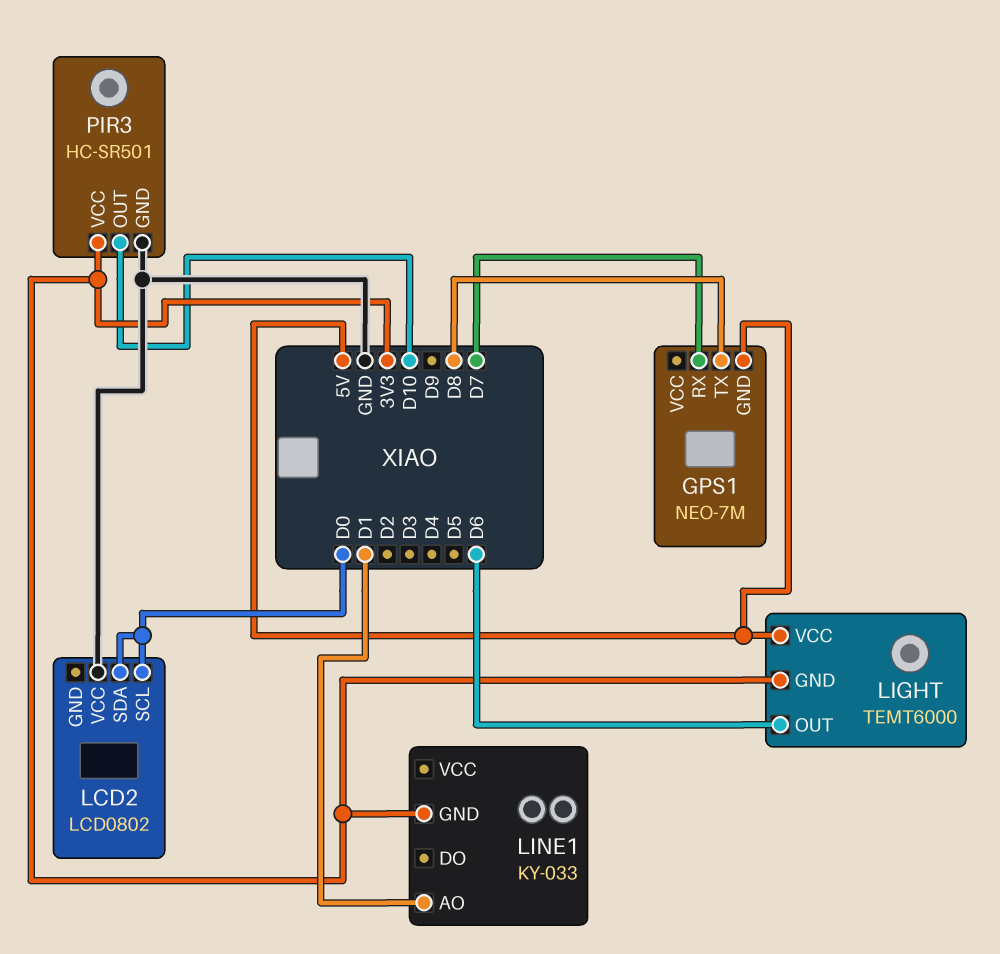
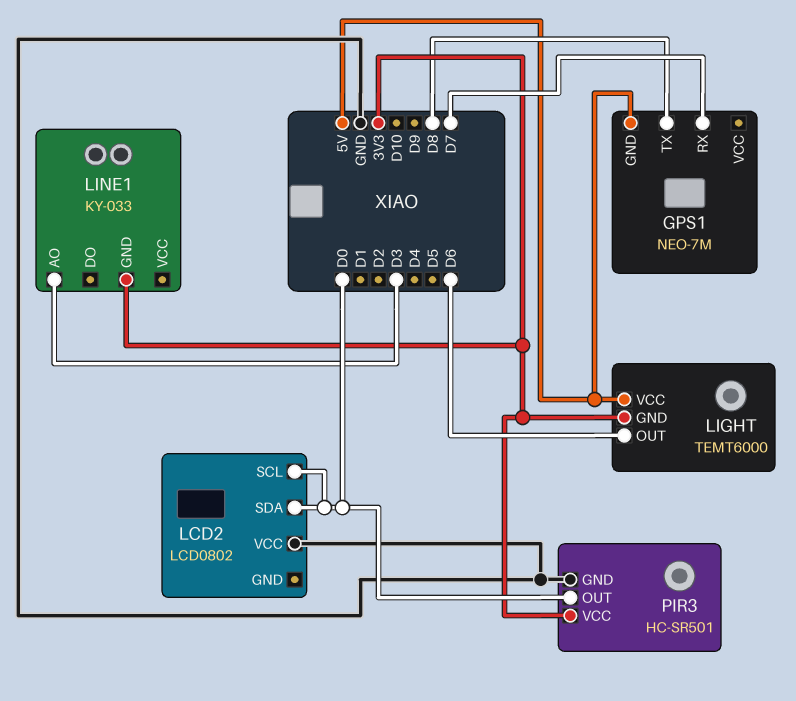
LINE1 pin AO: D1 -> D3
PIR3 pin OUT: D10 -> D0

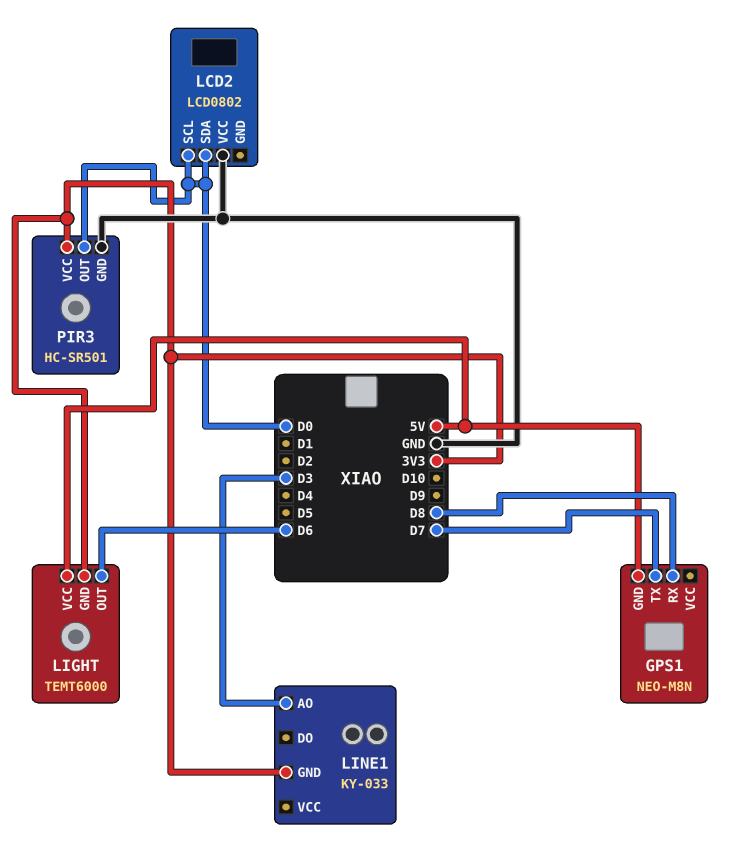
GPS1: NEO-7M -> NEO-M8N
GPS1 pin RX: D7 -> D8
GPS1 pin TX: D8 -> D7

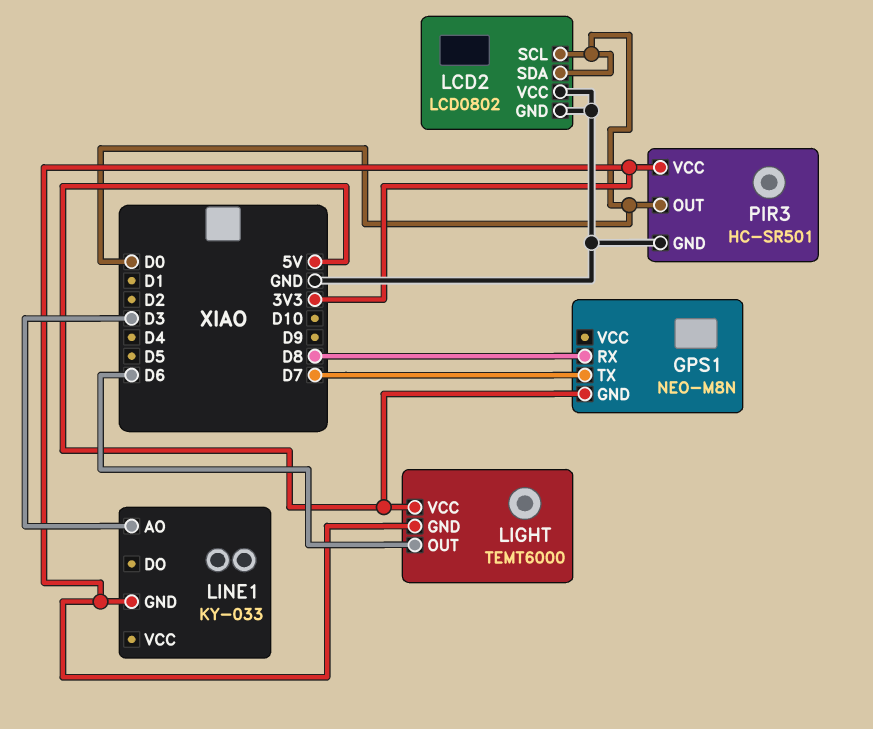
LCD2 pin GND: none -> GND

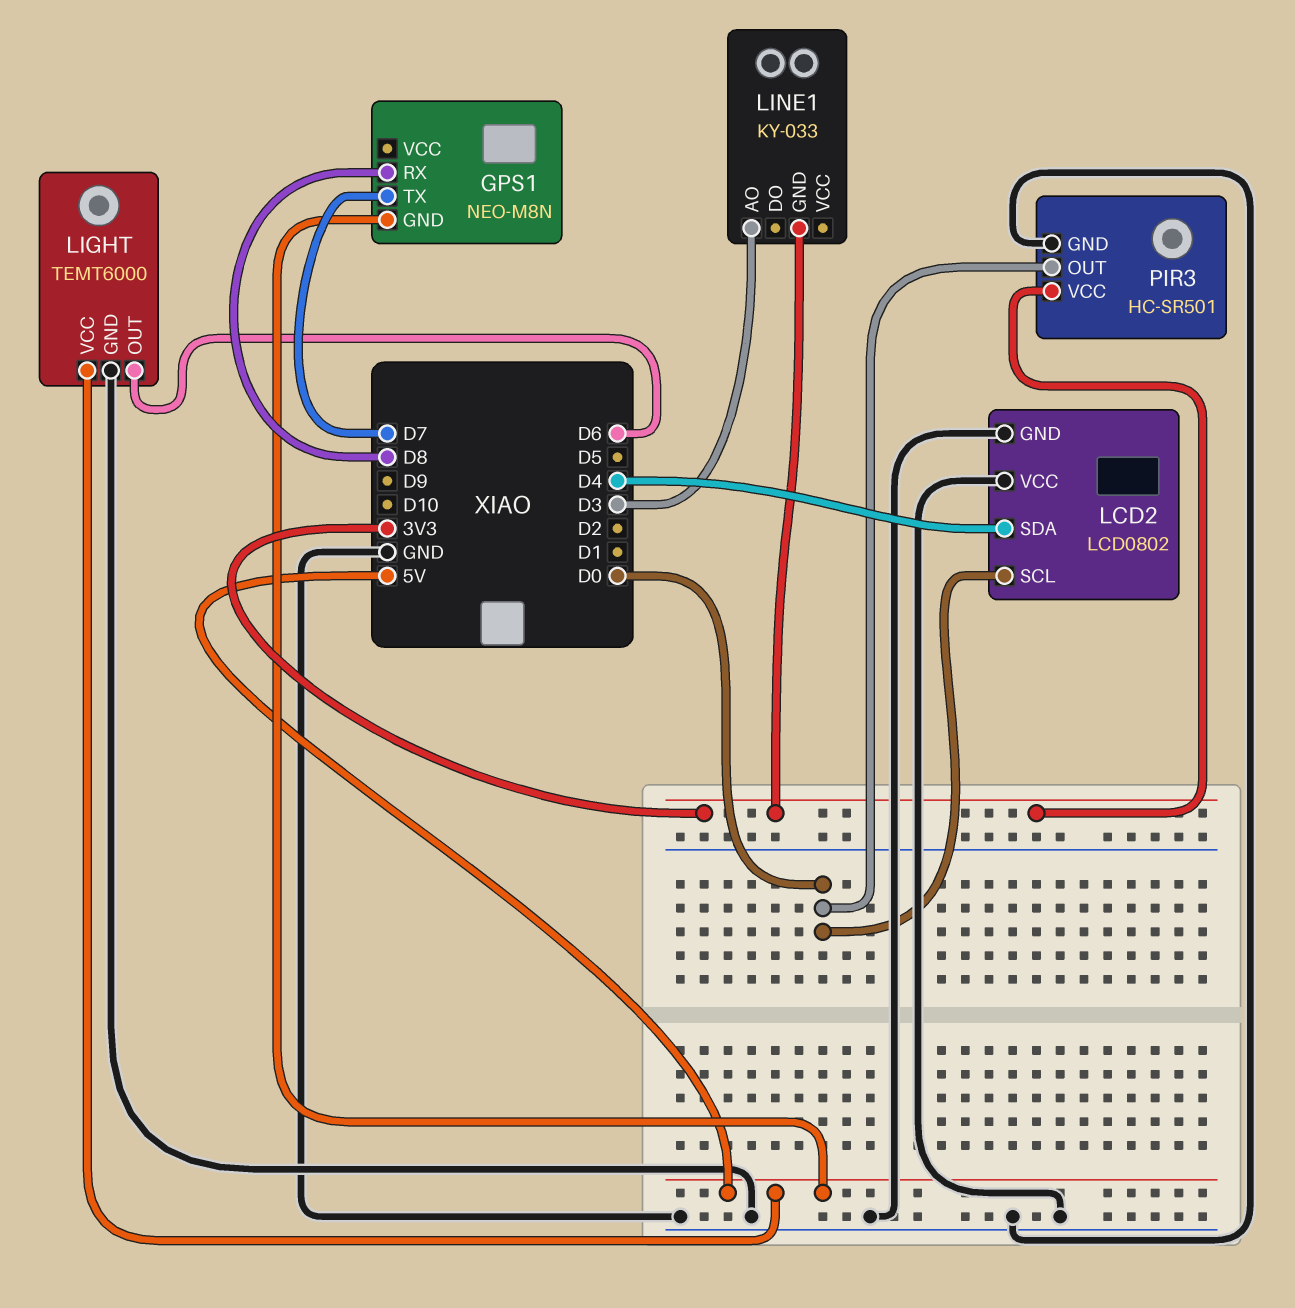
LCD2 pin SDA: D0 -> D4
LIGHT pin GND: 3V3 -> GND

